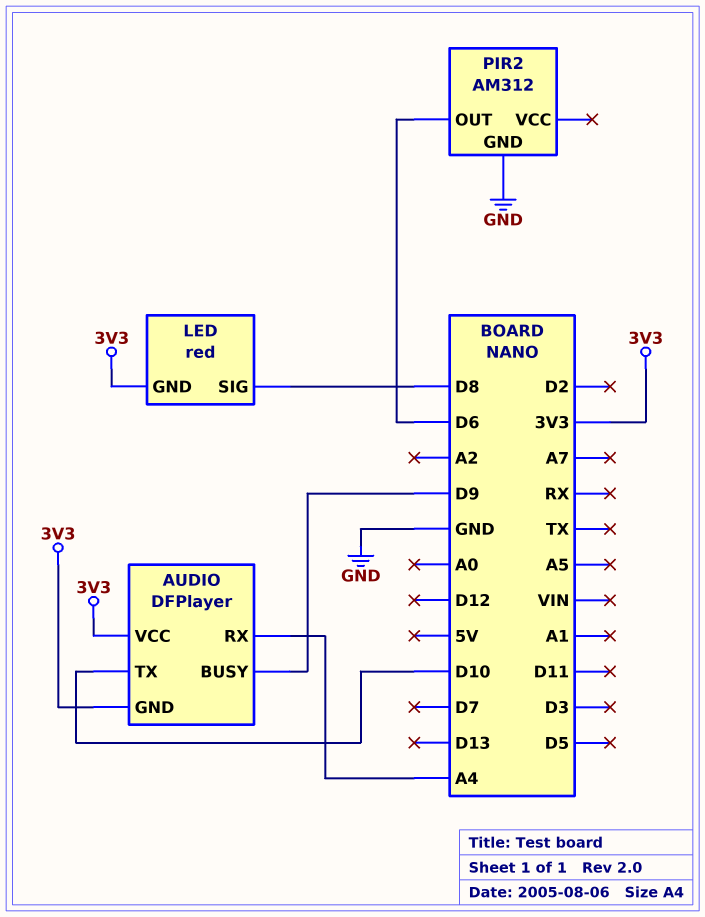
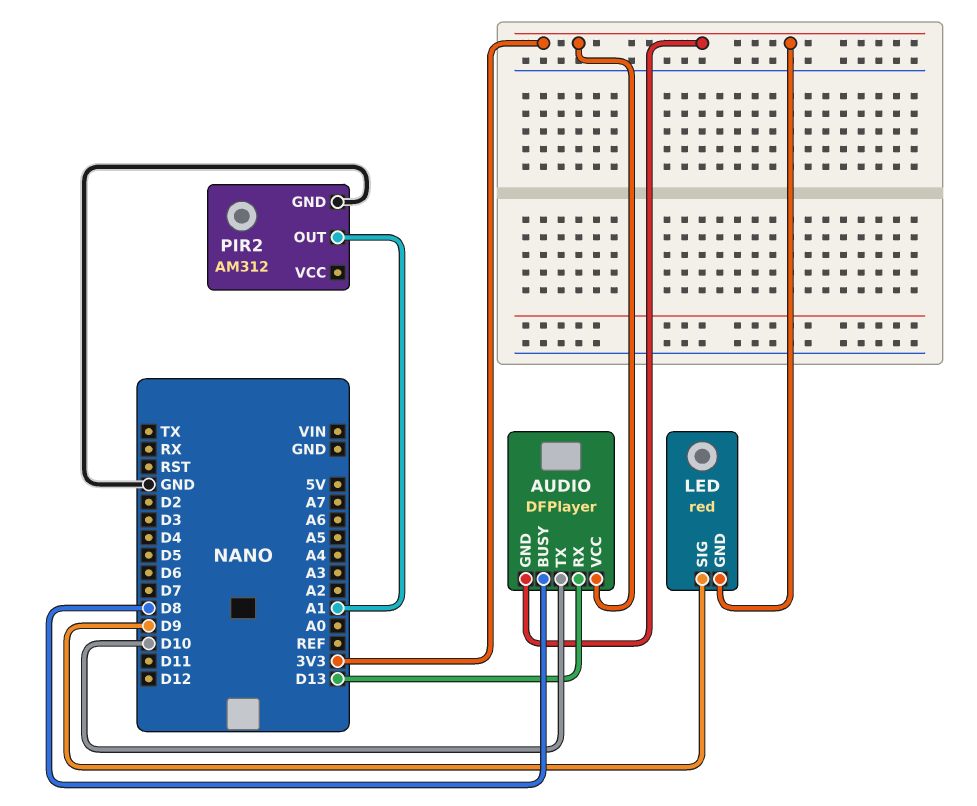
AUDIO pin BUSY: D9 -> D8
AUDIO pin RX: A4 -> D13
LED pin SIG: D8 -> D9
PIR2 pin OUT: D6 -> A1

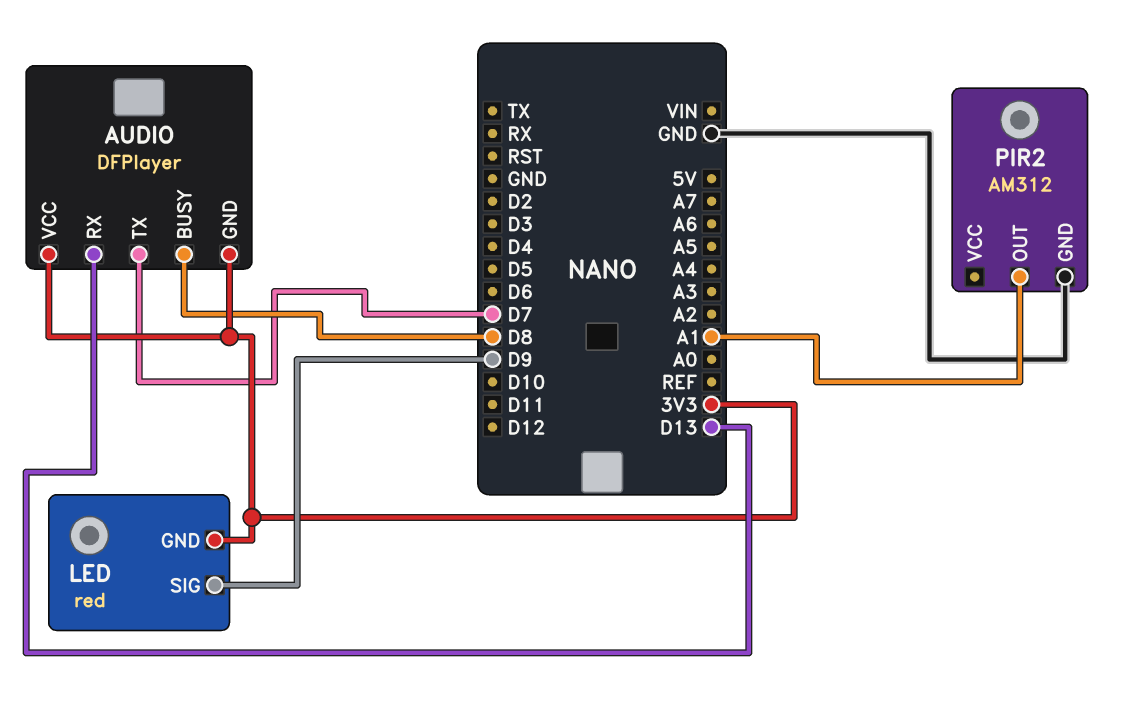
AUDIO pin TX: D10 -> D7

